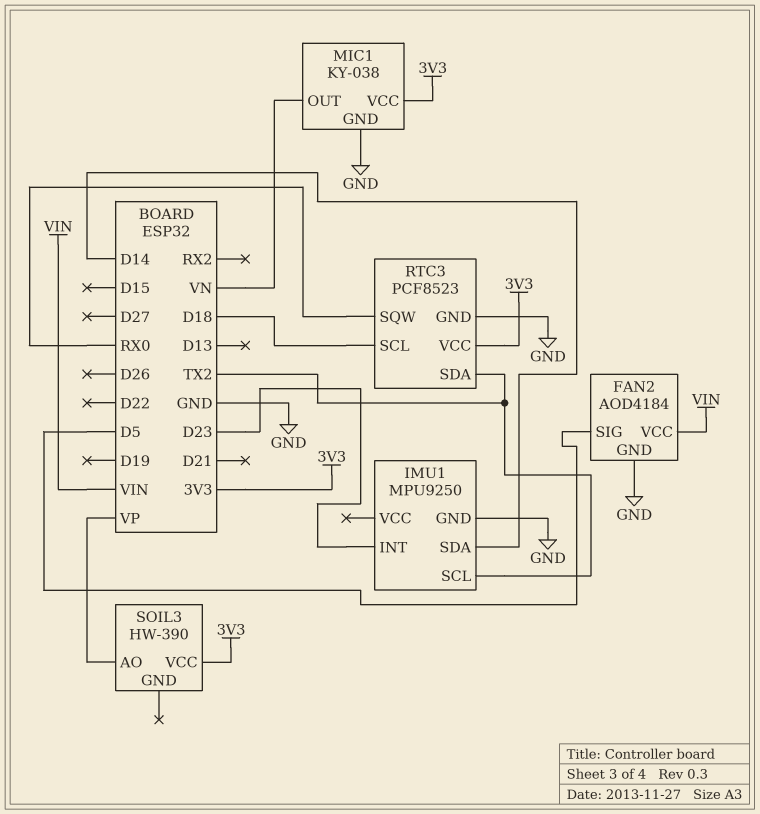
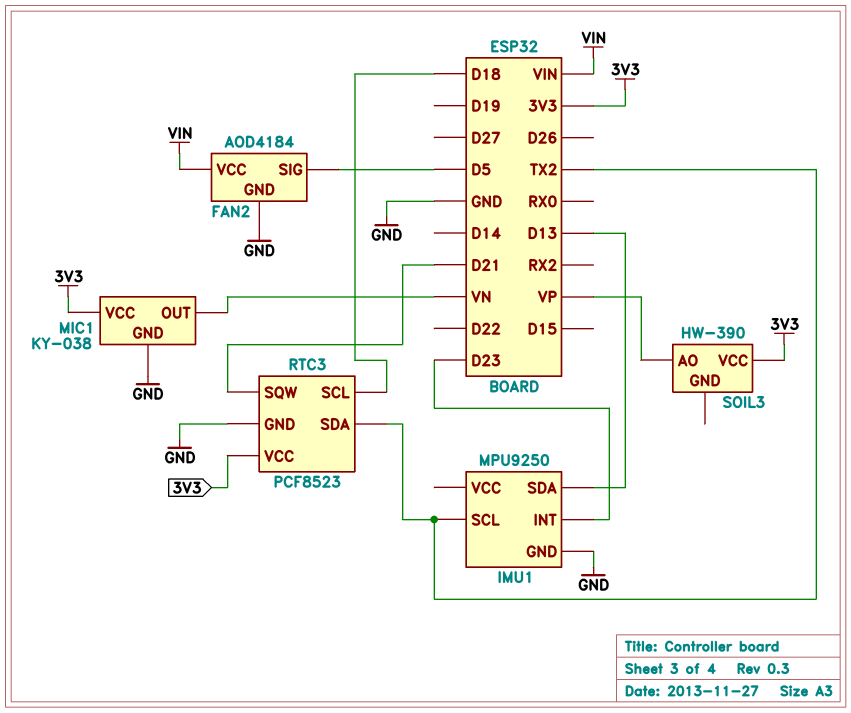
IMU1 pin SDA: D14 -> D13
RTC3 pin SQW: RX0 -> D21

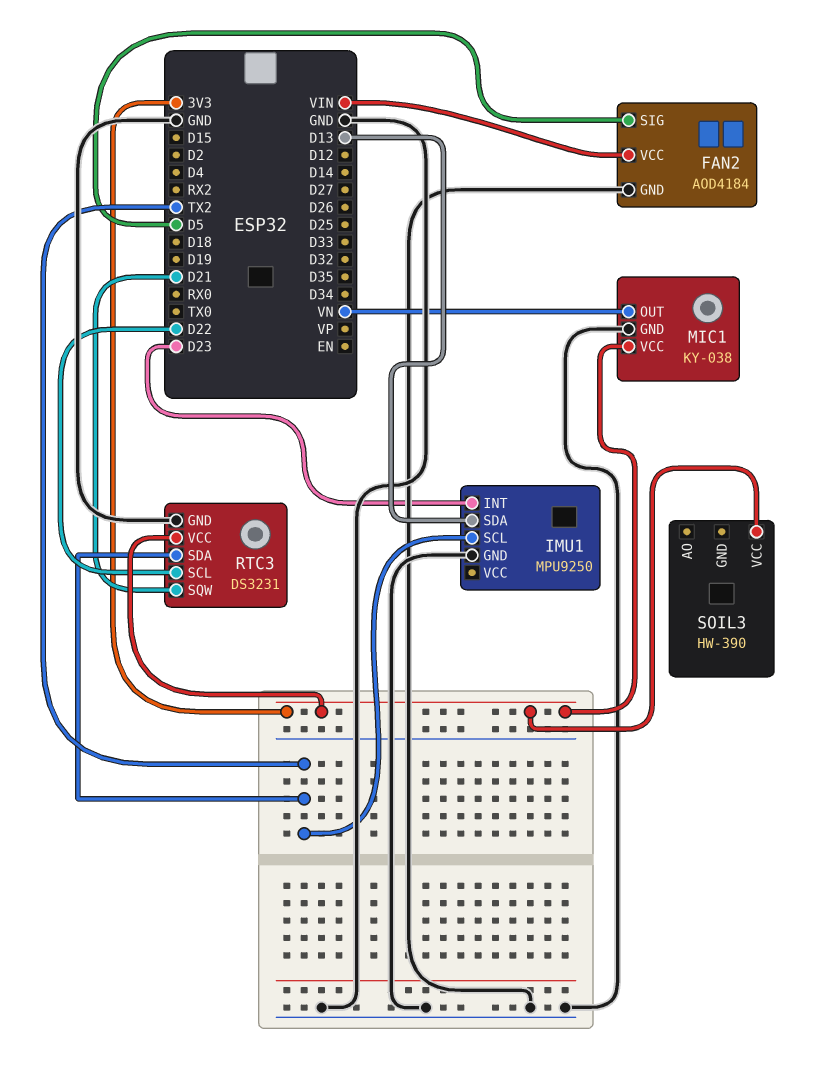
RTC3: PCF8523 -> DS3231
RTC3 pin SCL: D18 -> D22
SOIL3 pin AO: VP -> none

